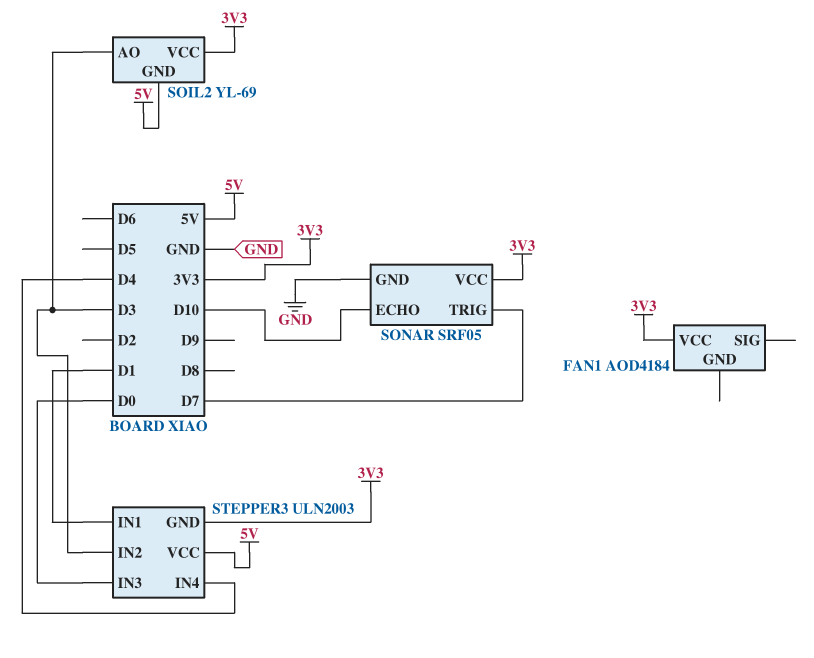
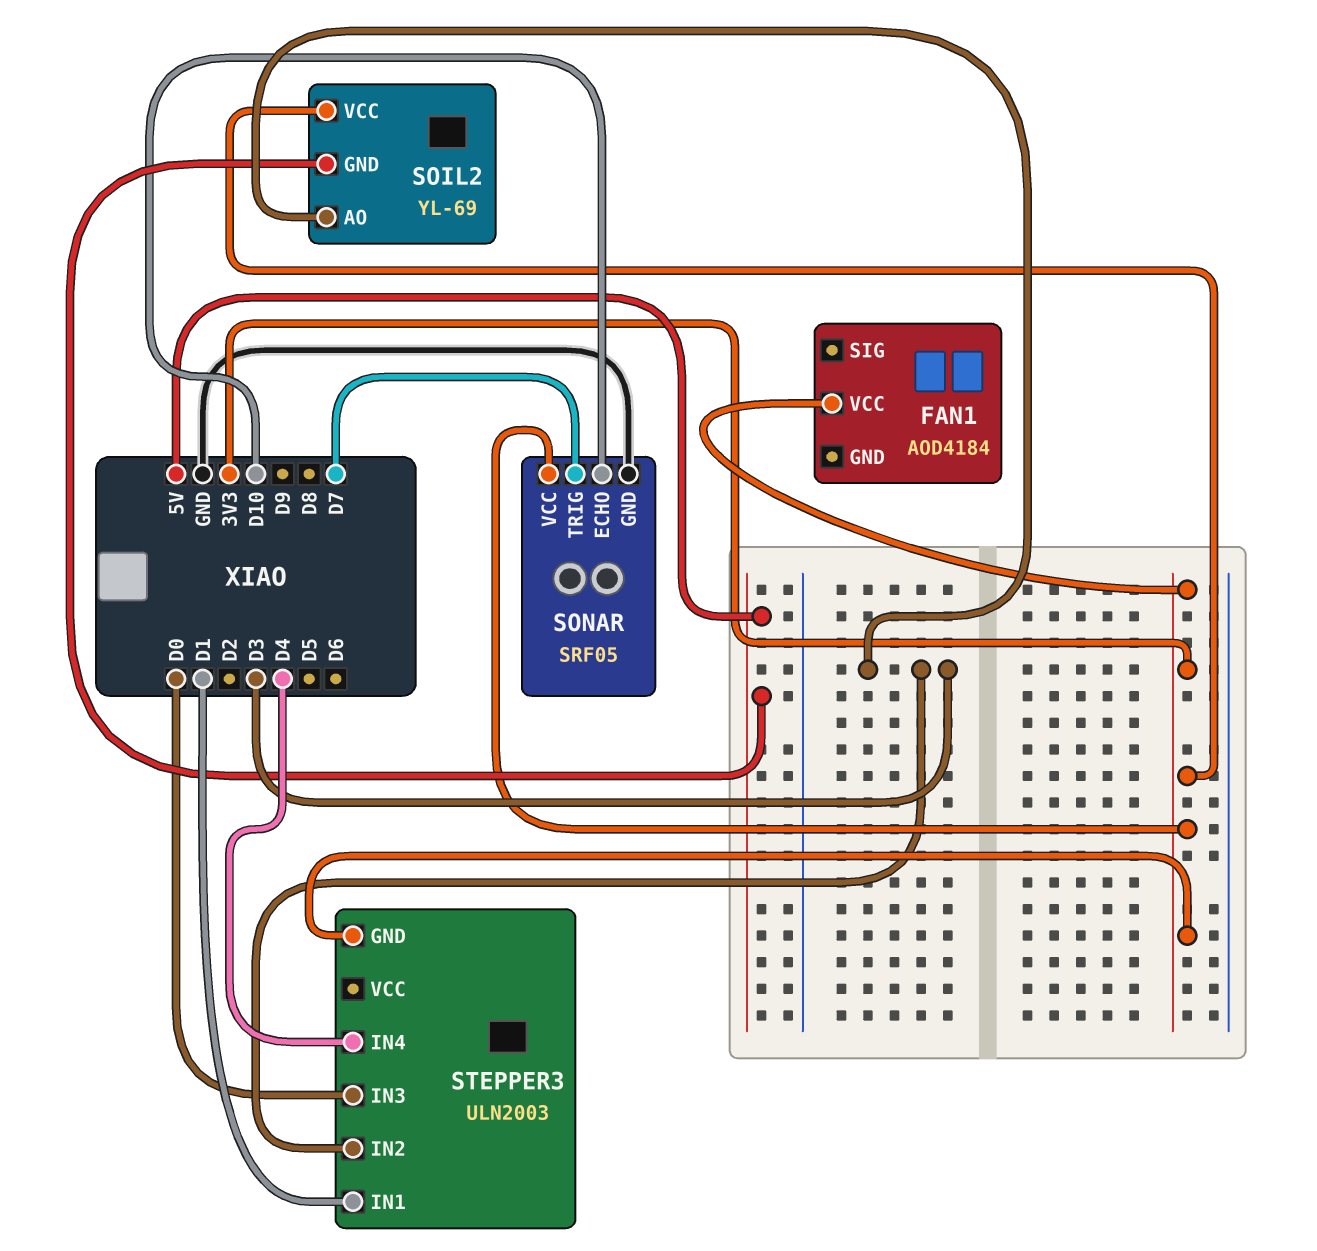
STEPPER3 pin VCC: 5V -> none

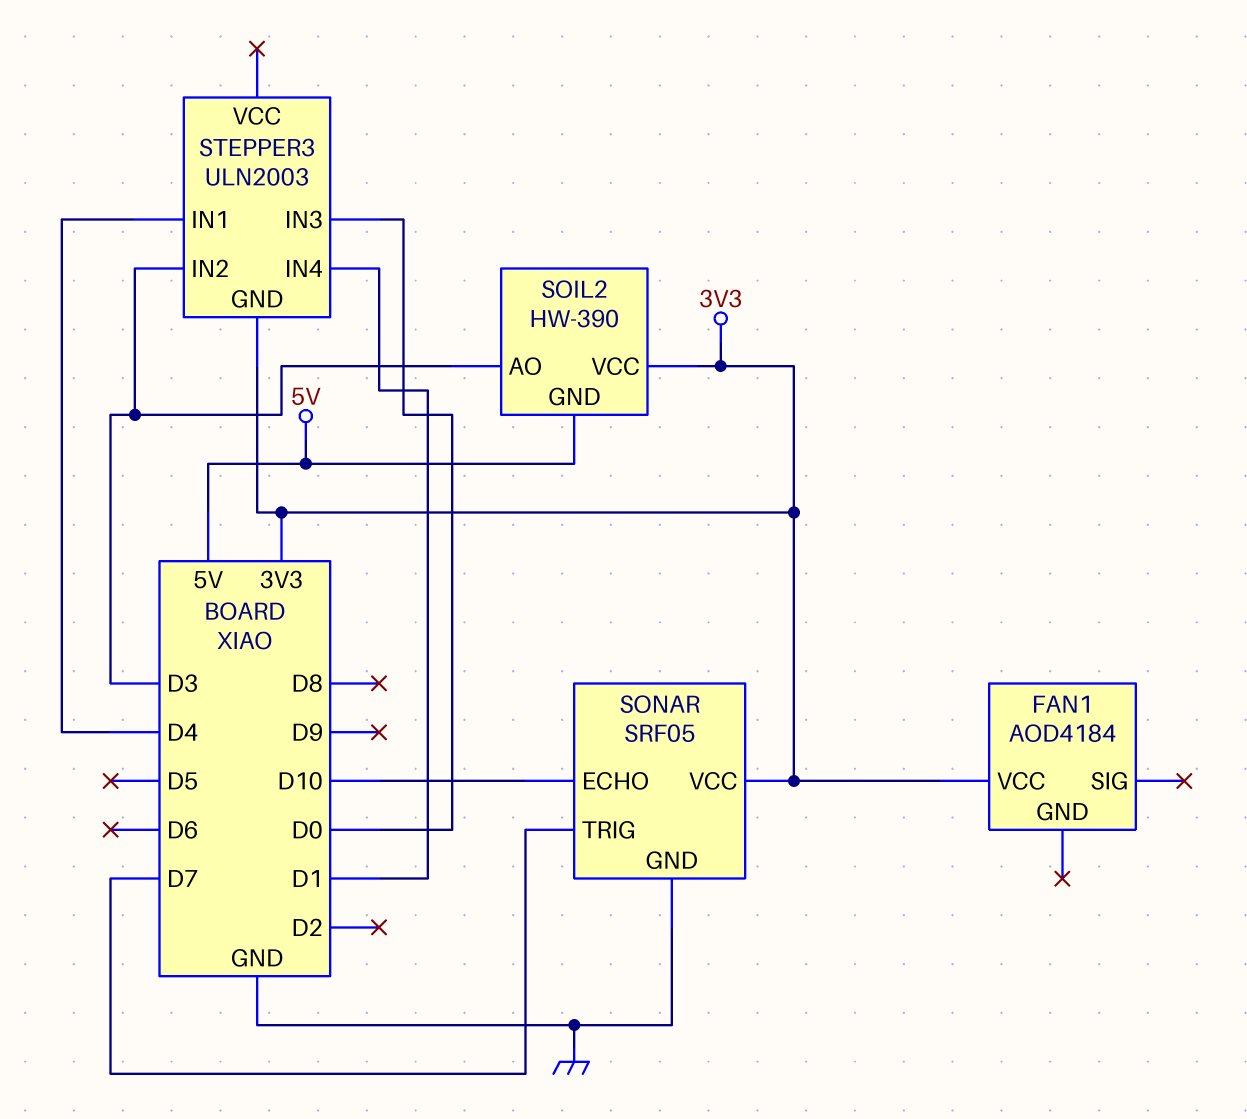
SOIL2: YL-69 -> HW-390
STEPPER3 pin IN1: D1 -> D4
STEPPER3 pin IN4: D4 -> D1

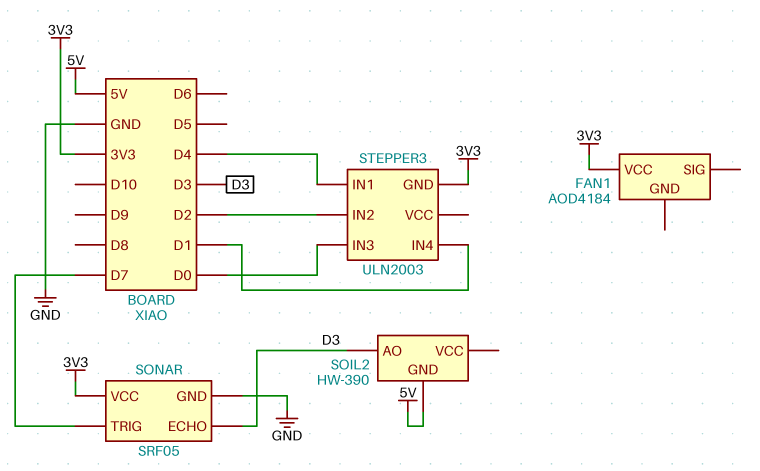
SOIL2 pin VCC: 3V3 -> none
SONAR pin ECHO: D10 -> D3
STEPPER3 pin IN2: D3 -> D2

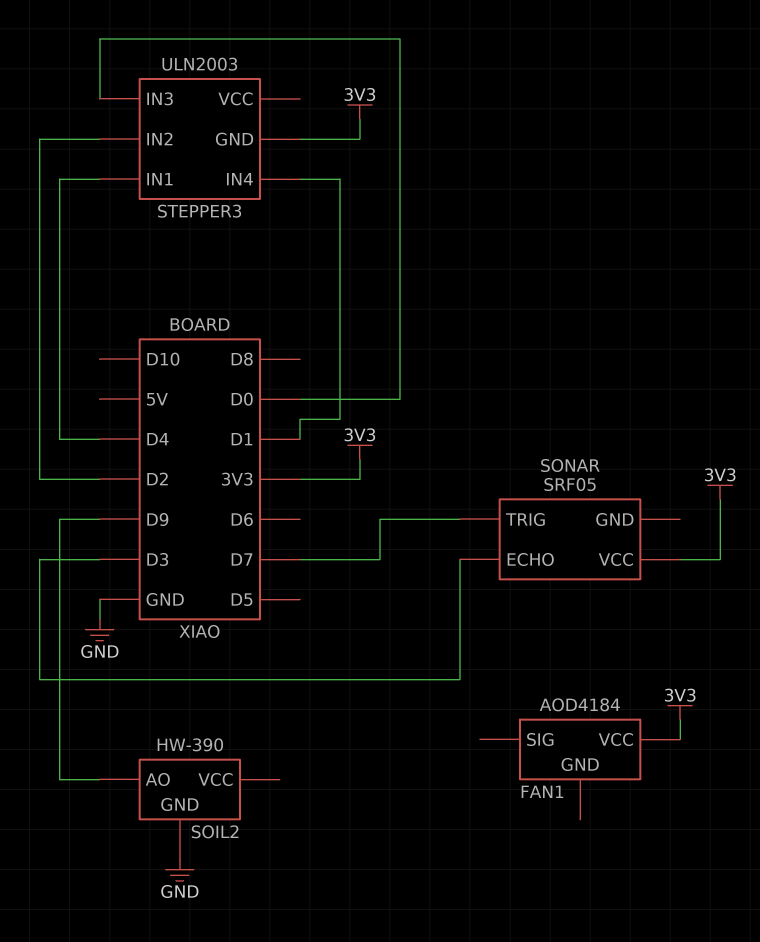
SOIL2 pin AO: D3 -> D9
SOIL2 pin GND: 5V -> GND
SONAR pin GND: GND -> none

